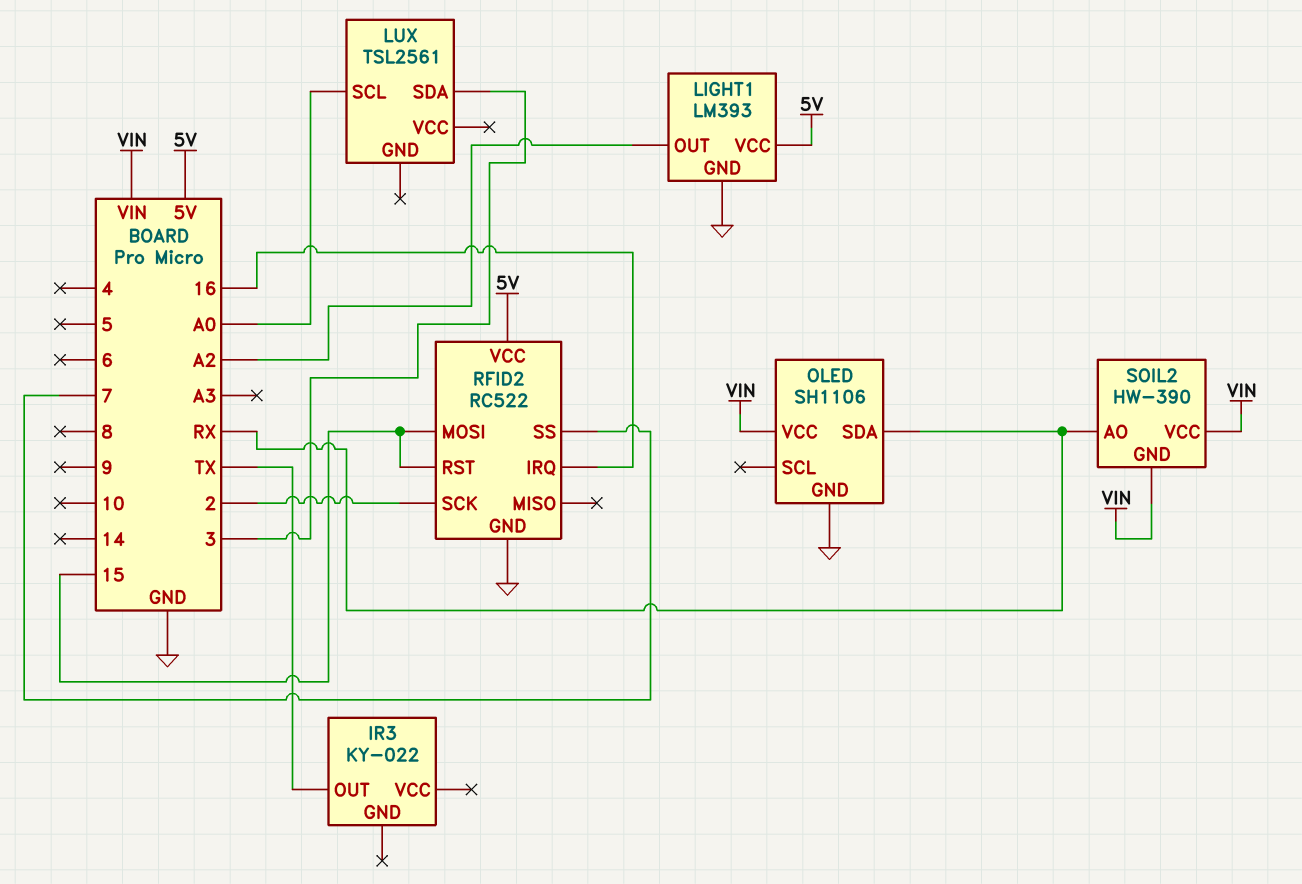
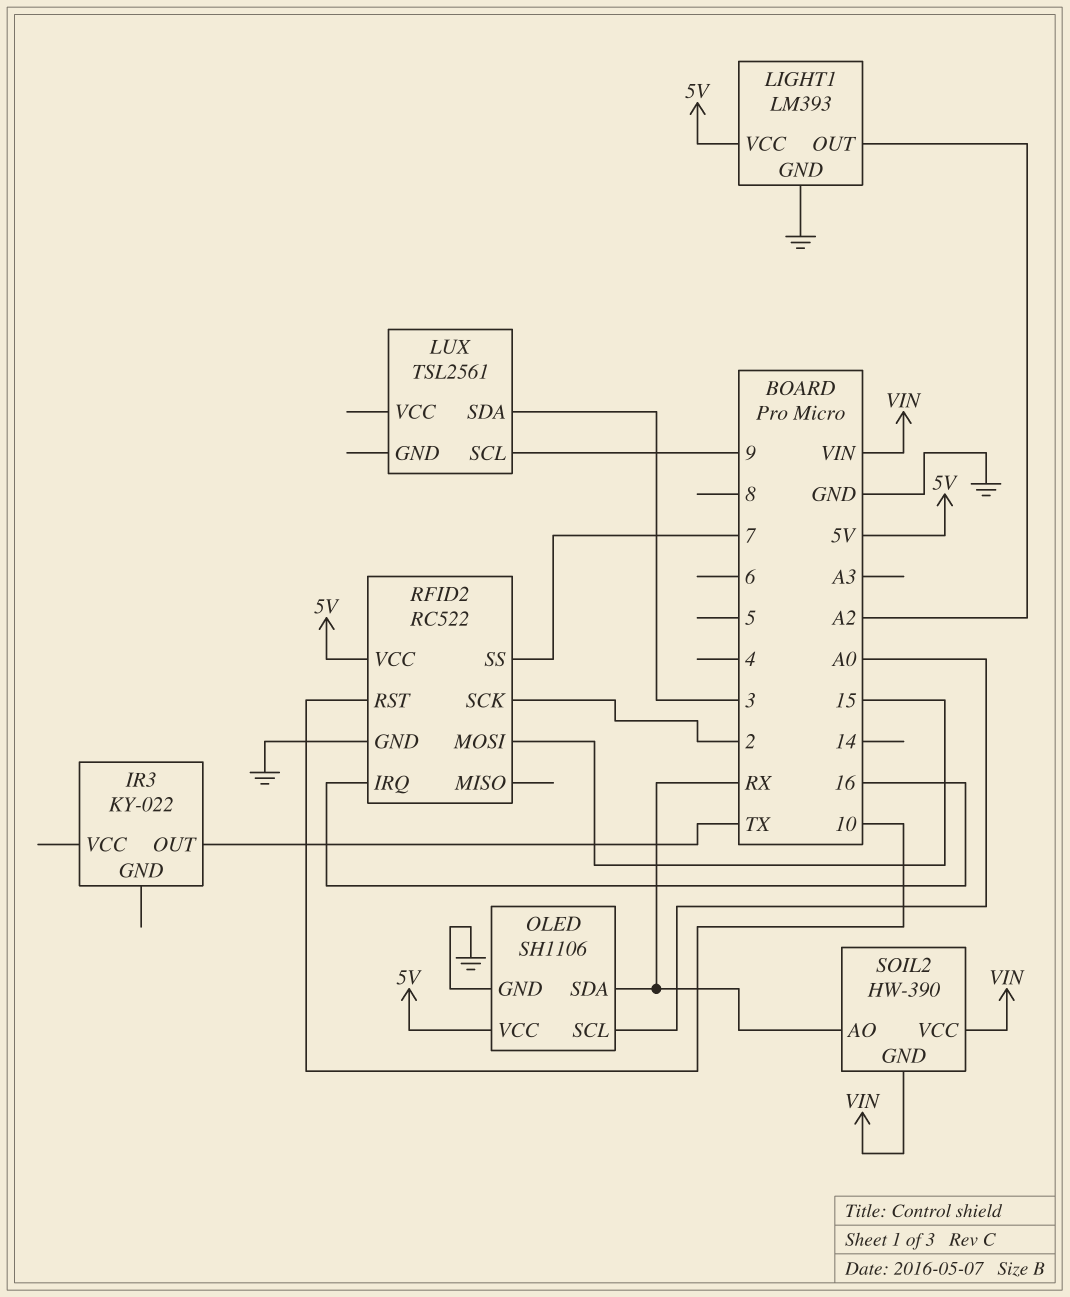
LUX pin SCL: A0 -> 9
OLED pin SCL: none -> A0
OLED pin VCC: VIN -> 5V
RFID2 pin RST: 15 -> 10

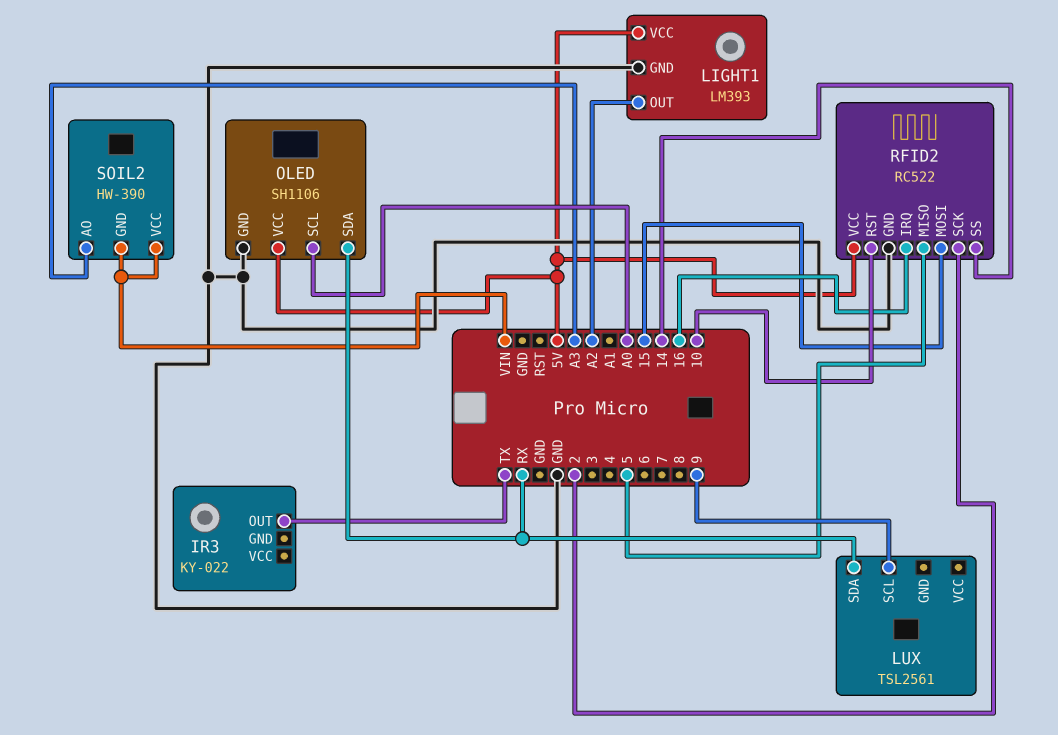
LUX pin SDA: 3 -> RX
RFID2 pin MISO: none -> 5
RFID2 pin SS: 7 -> 14
SOIL2 pin AO: RX -> A3

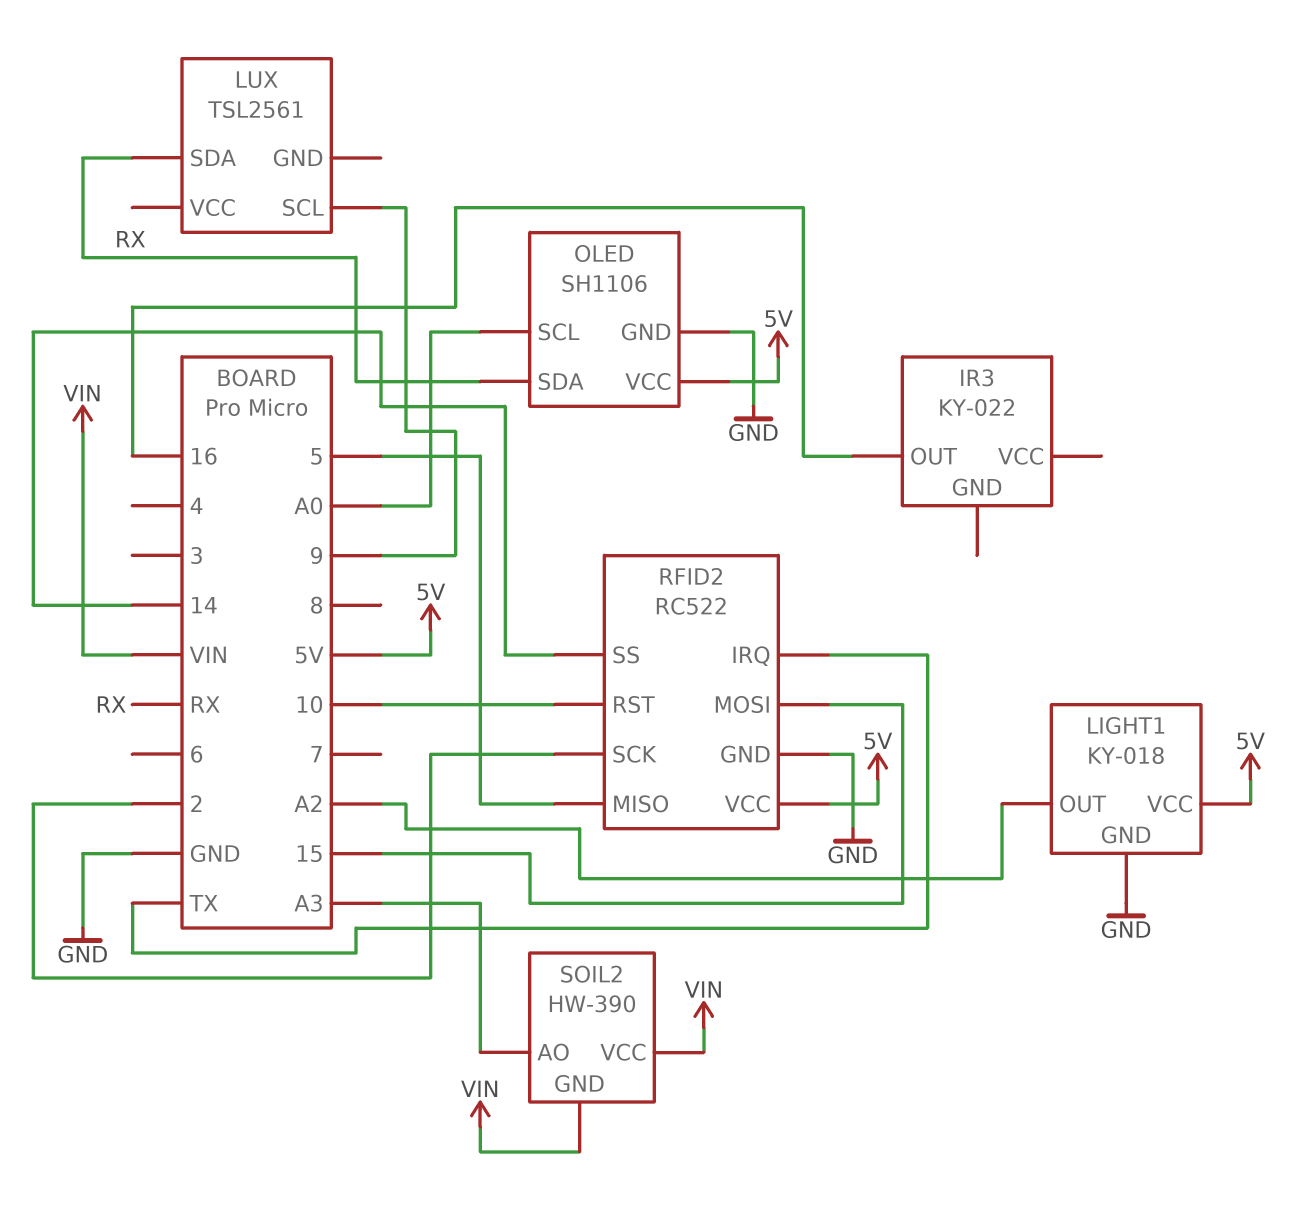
IR3 pin OUT: TX -> 16
LIGHT1: LM393 -> KY-018
RFID2 pin IRQ: 16 -> TX

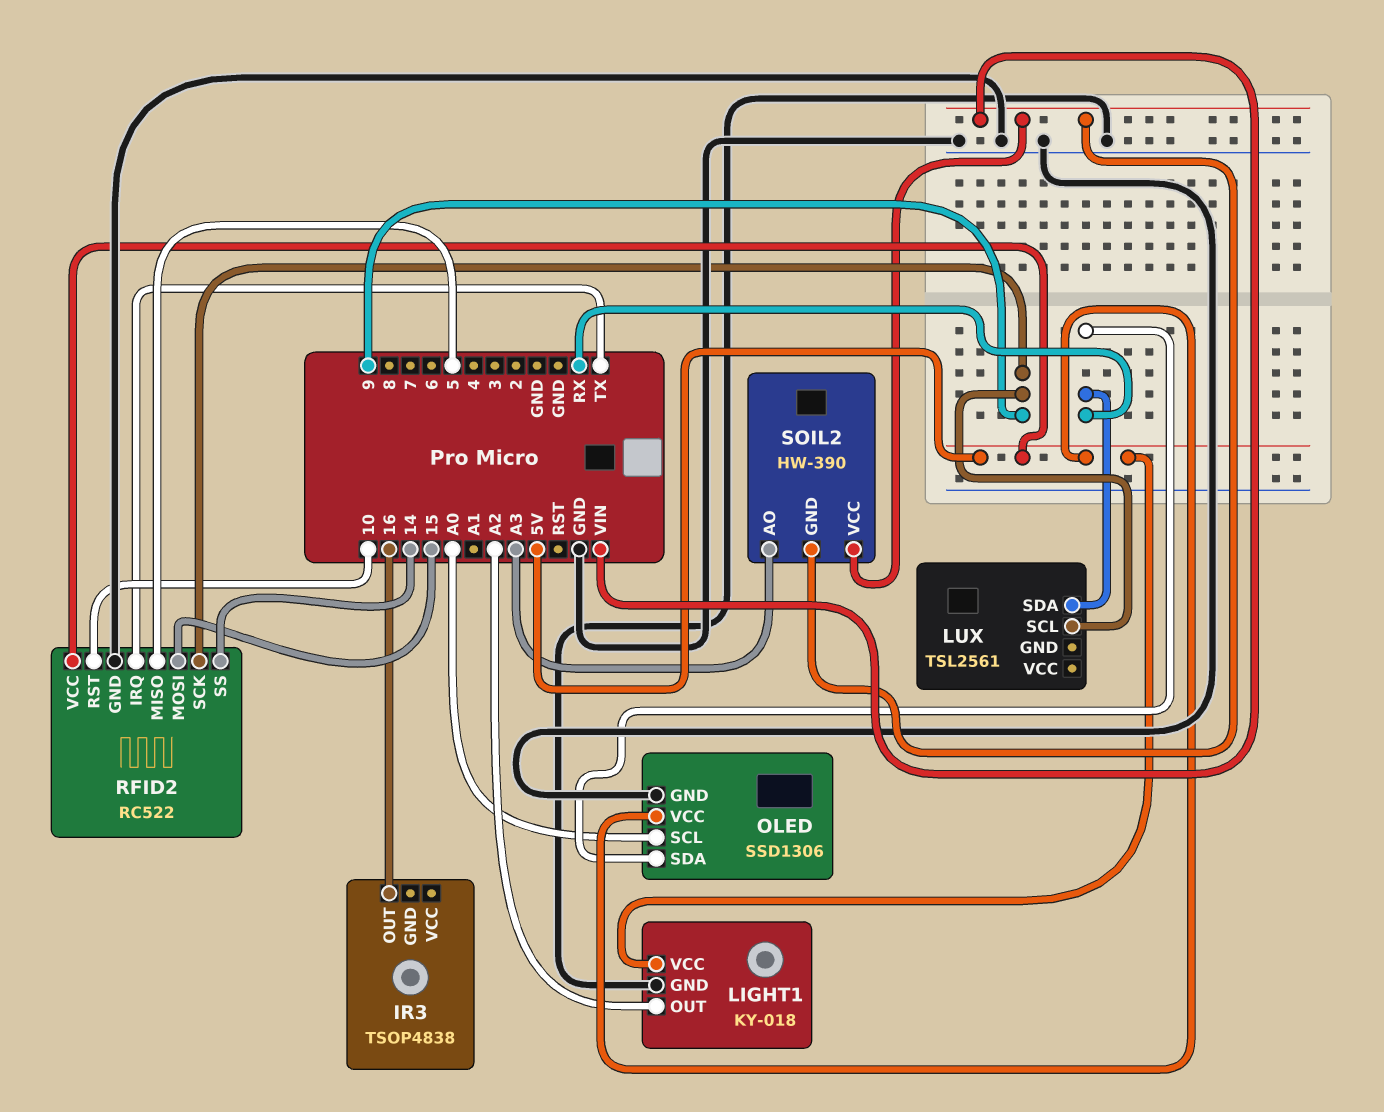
IR3: KY-022 -> TSOP4838
OLED: SH1106 -> SSD1306
RFID2 pin SCK: 2 -> 9

